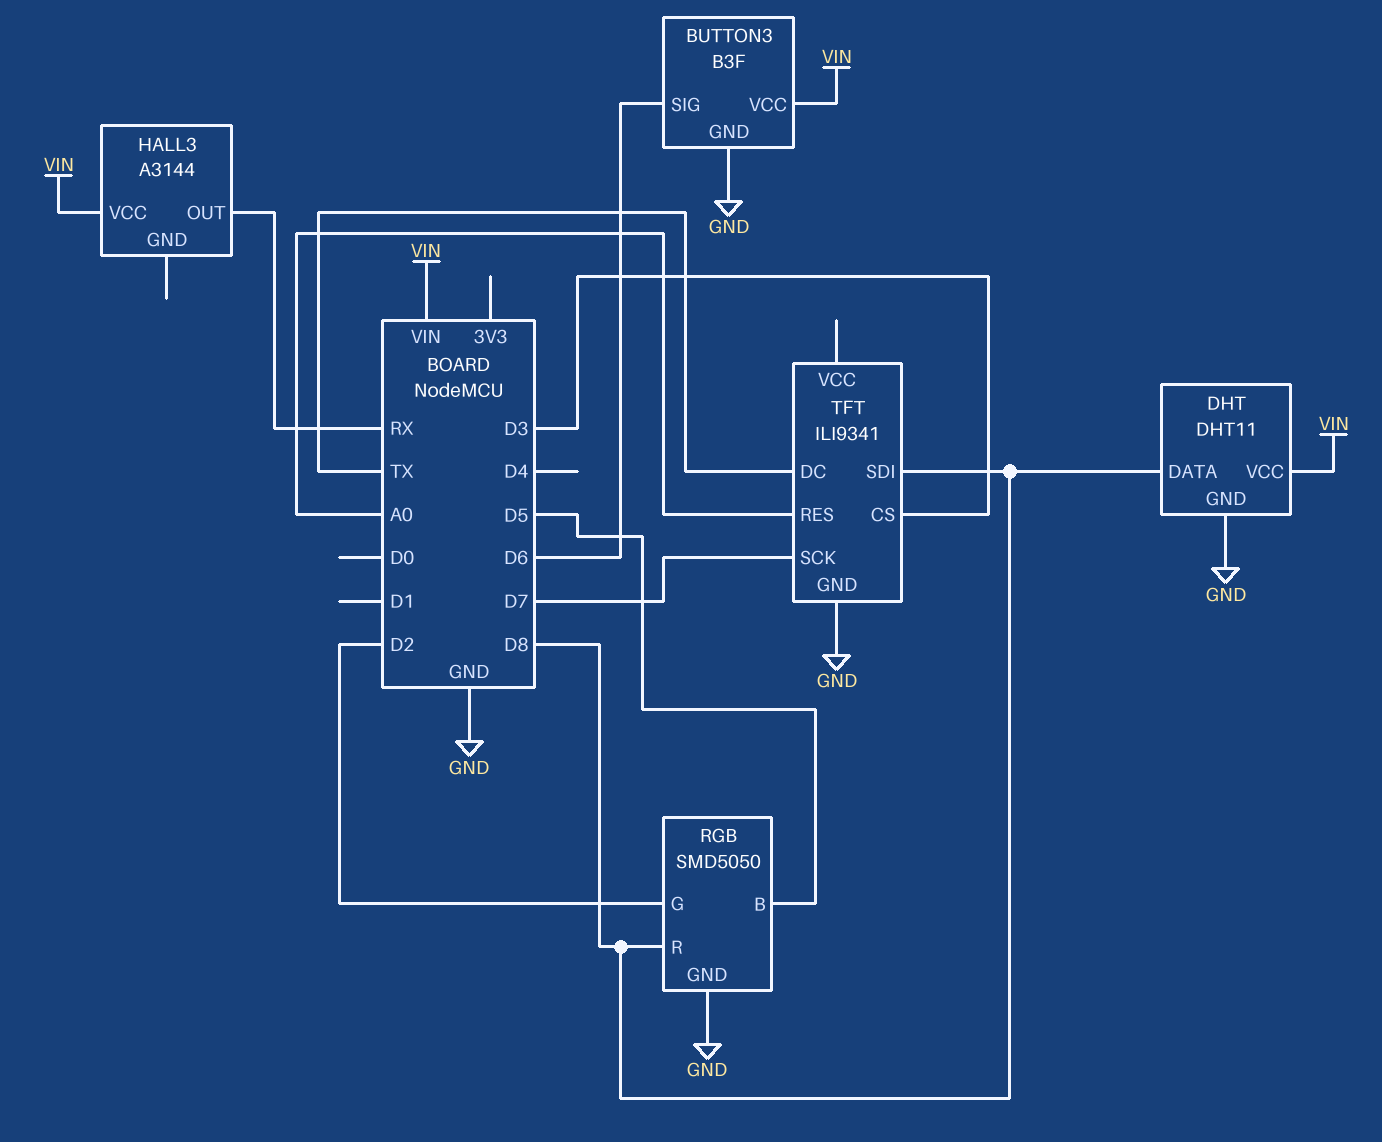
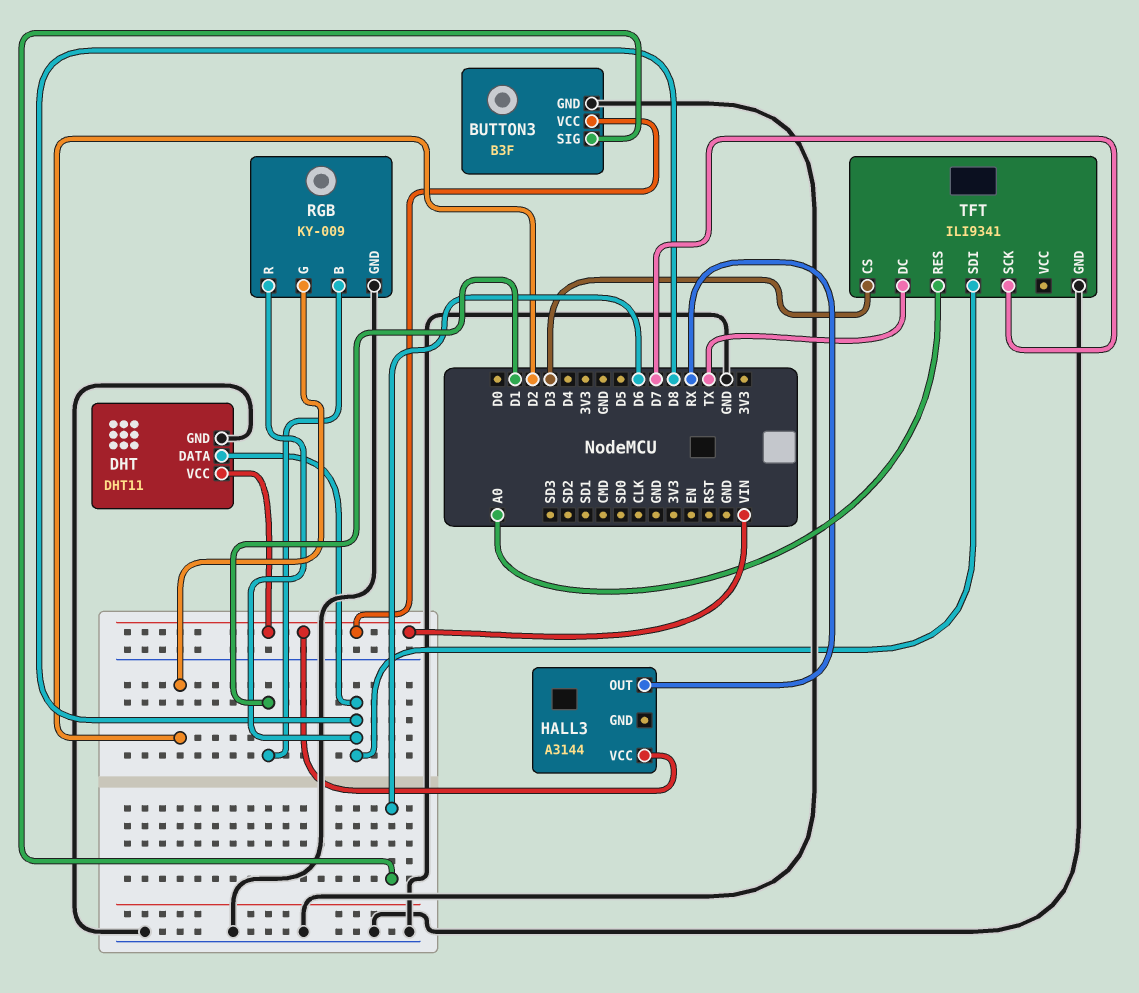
RGB: SMD5050 -> KY-009
RGB pin B: D5 -> D1

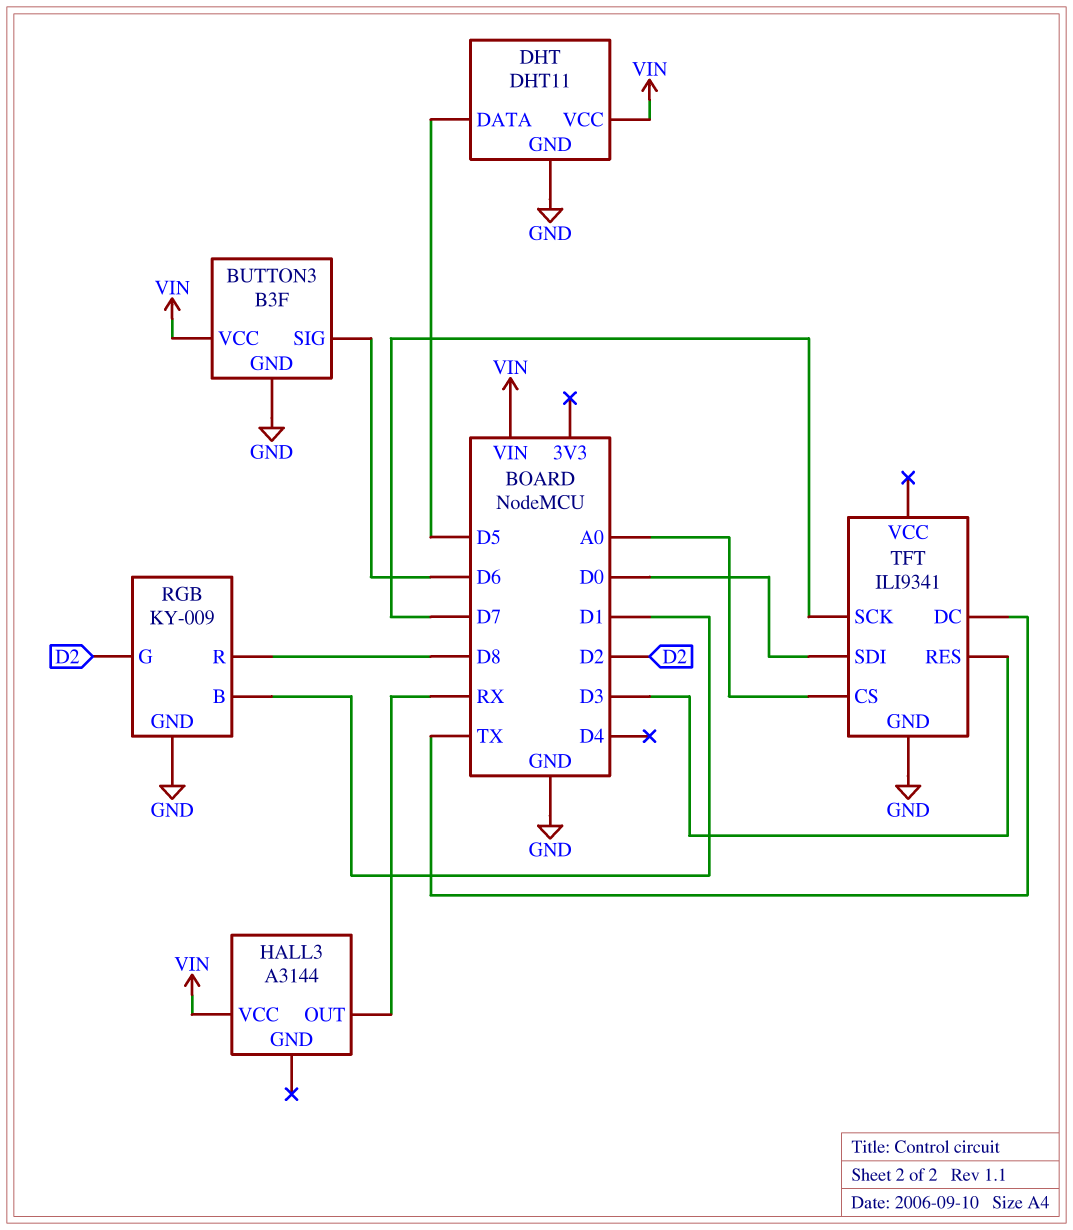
DHT pin DATA: D8 -> D5
TFT pin CS: D3 -> A0
TFT pin RES: A0 -> D3
TFT pin SDI: D8 -> D0

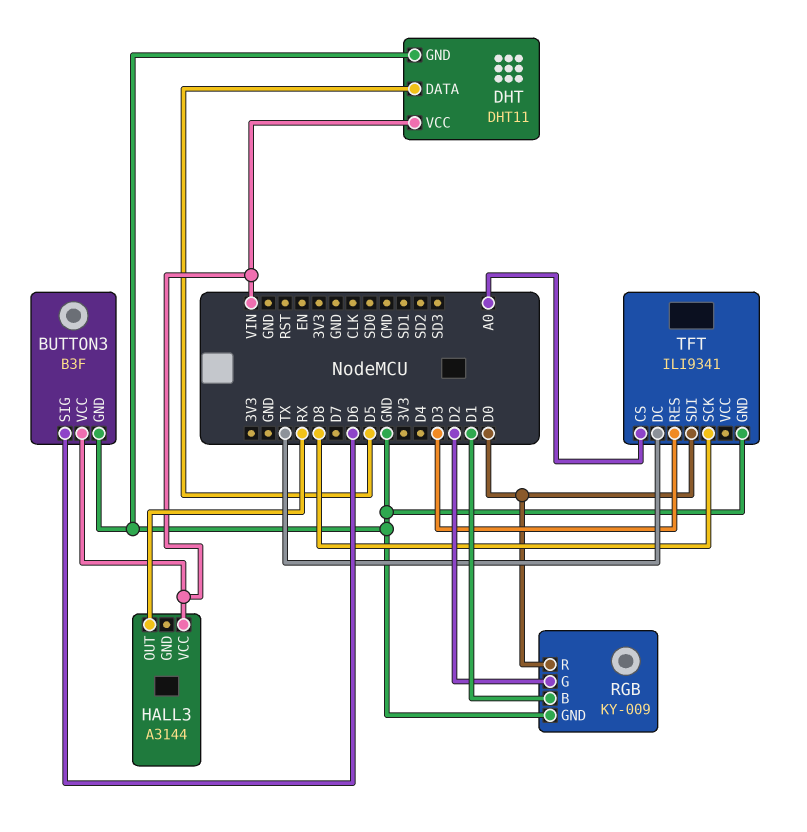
RGB pin R: D8 -> D0
TFT pin SCK: D7 -> D8

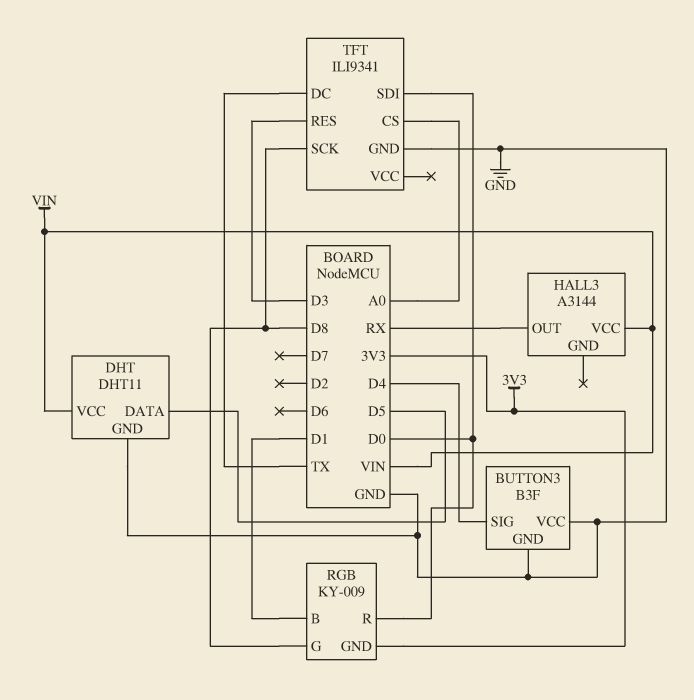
BUTTON3 pin SIG: D6 -> D4
BUTTON3 pin VCC: VIN -> GND
RGB pin G: D2 -> D8
RGB pin GND: GND -> 3V3

